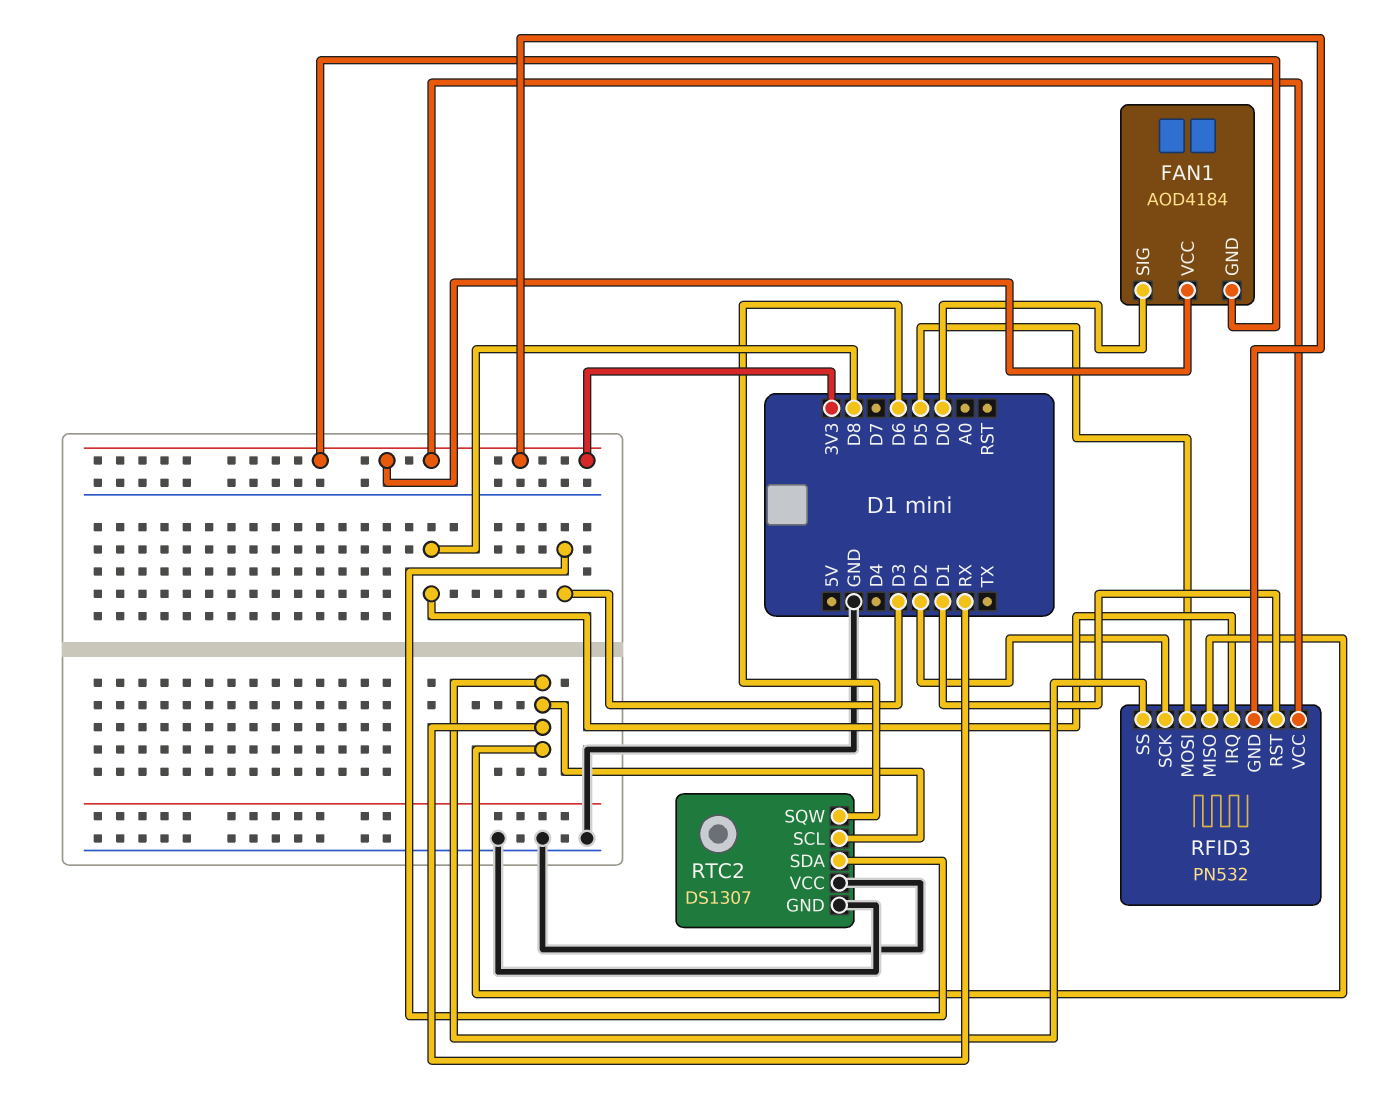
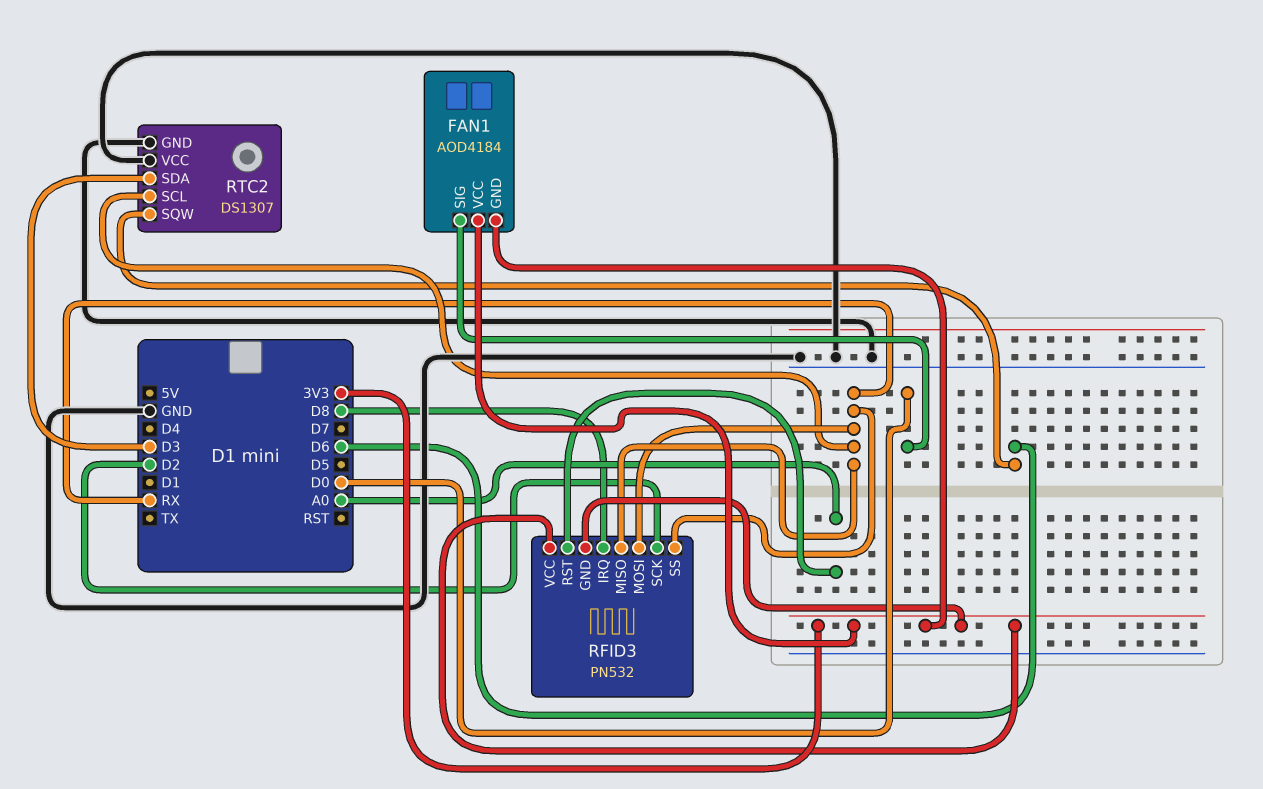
RFID3 pin MOSI: D5 -> RX
RFID3 pin RST: D1 -> A0

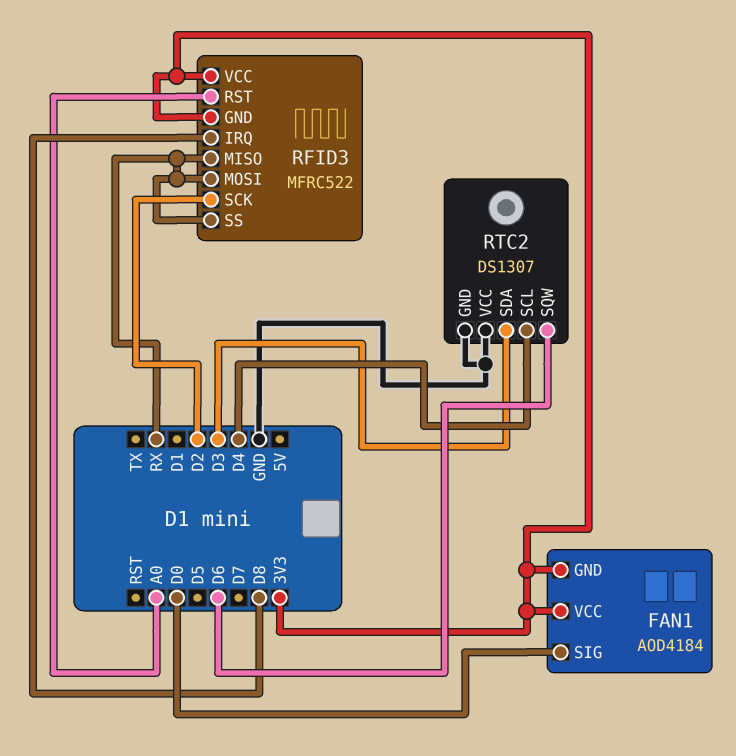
RFID3: PN532 -> MFRC522
RTC2 pin SCL: RX -> D4

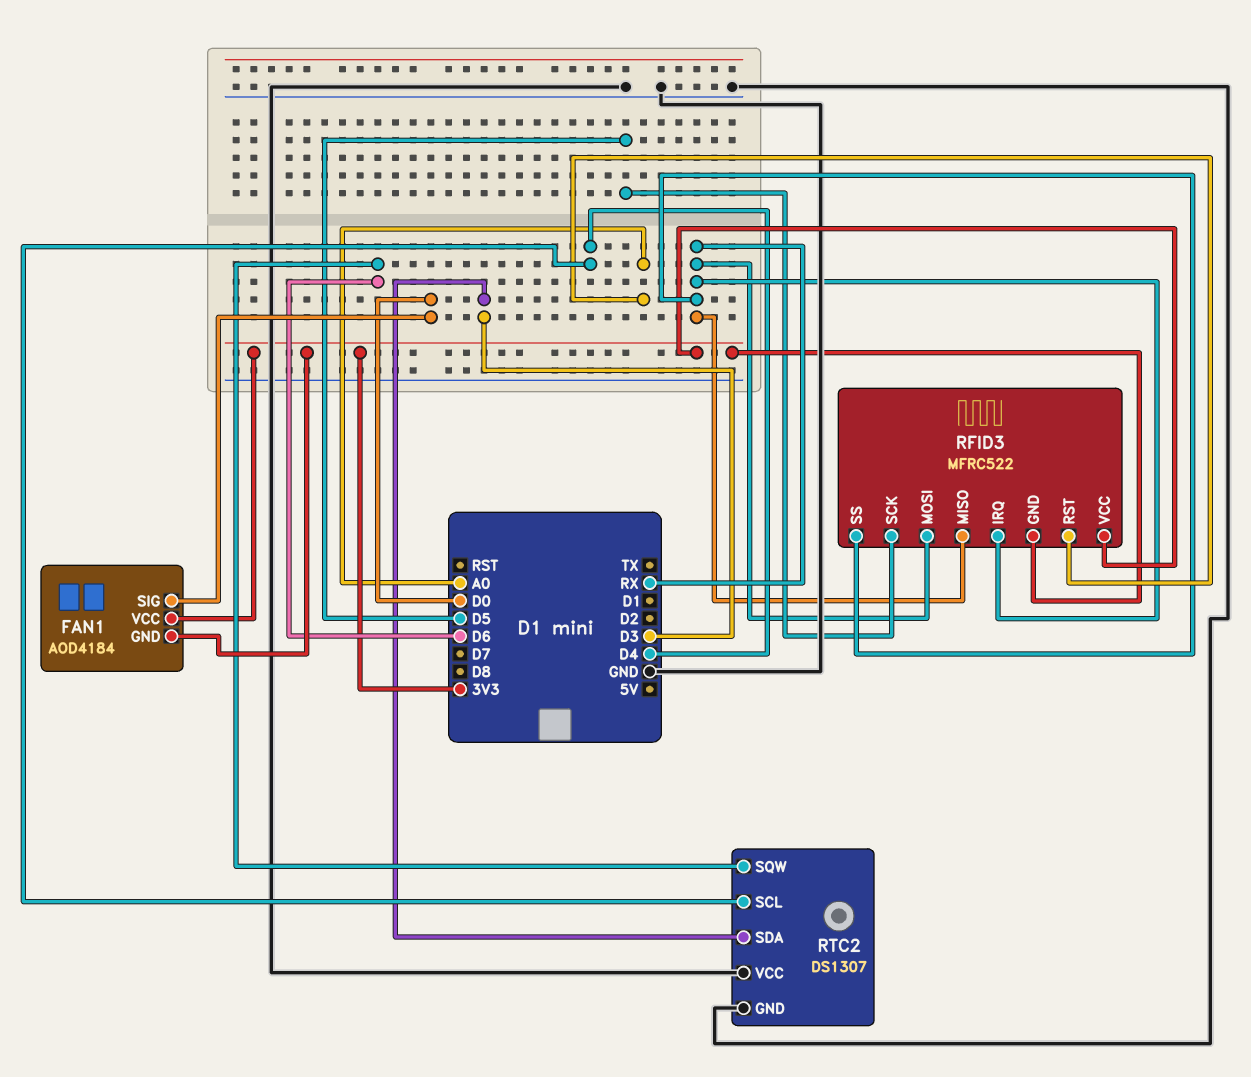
RFID3 pin IRQ: D8 -> RX
RFID3 pin SCK: D2 -> D5

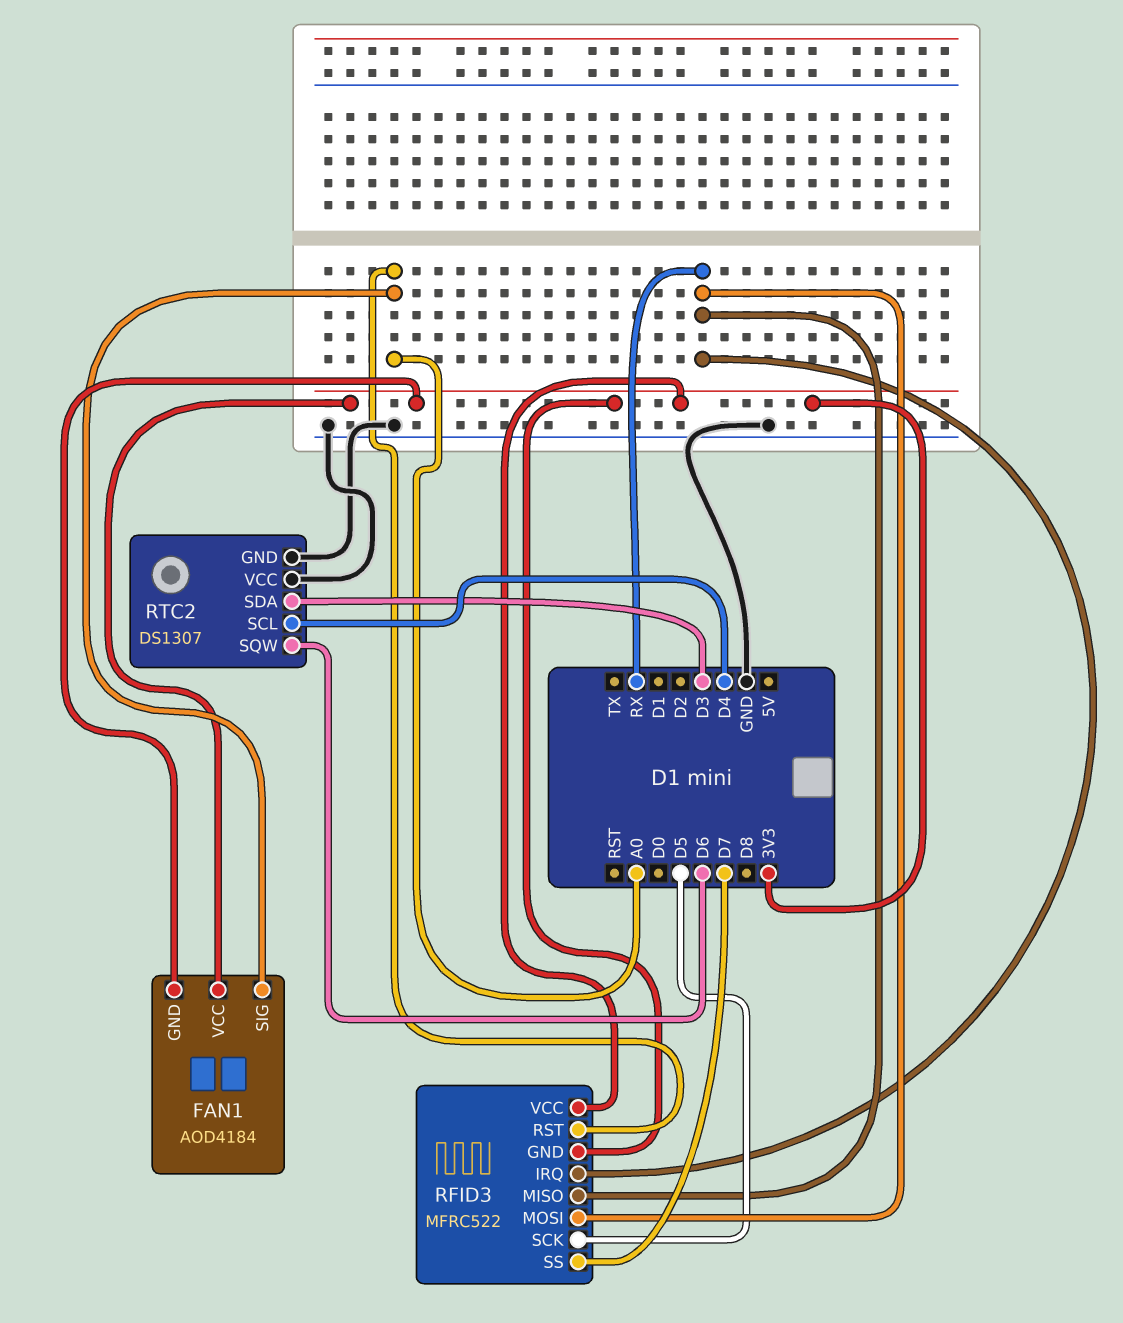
FAN1 pin SIG: D0 -> A0
RFID3 pin SS: RX -> D7

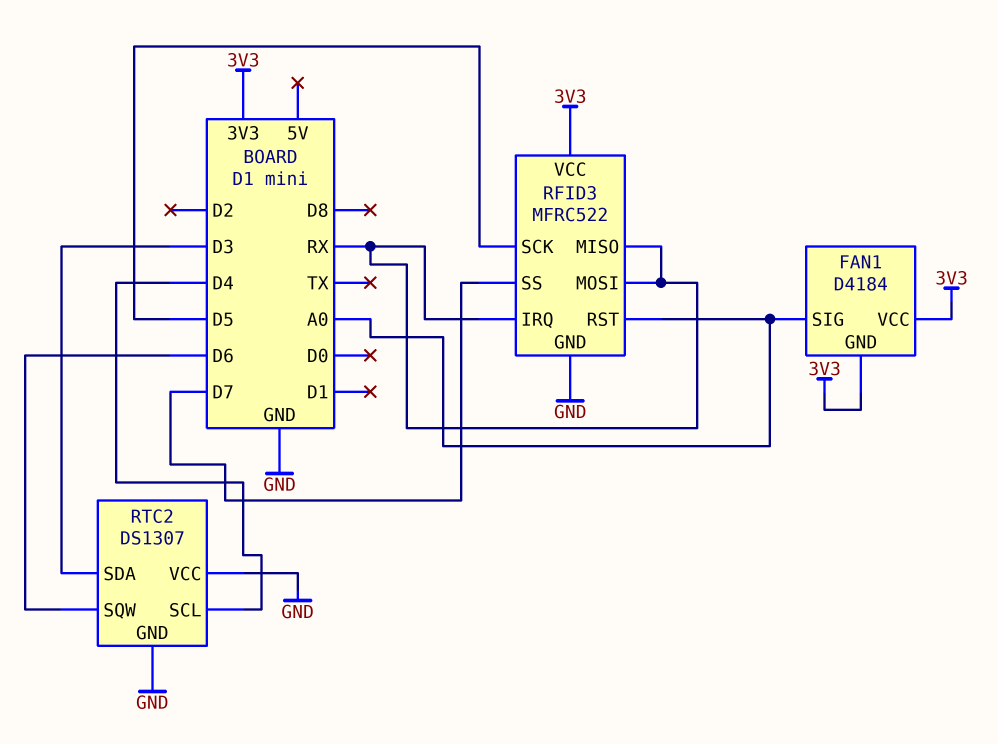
FAN1: AOD4184 -> D4184
RFID3 pin GND: 3V3 -> GND

